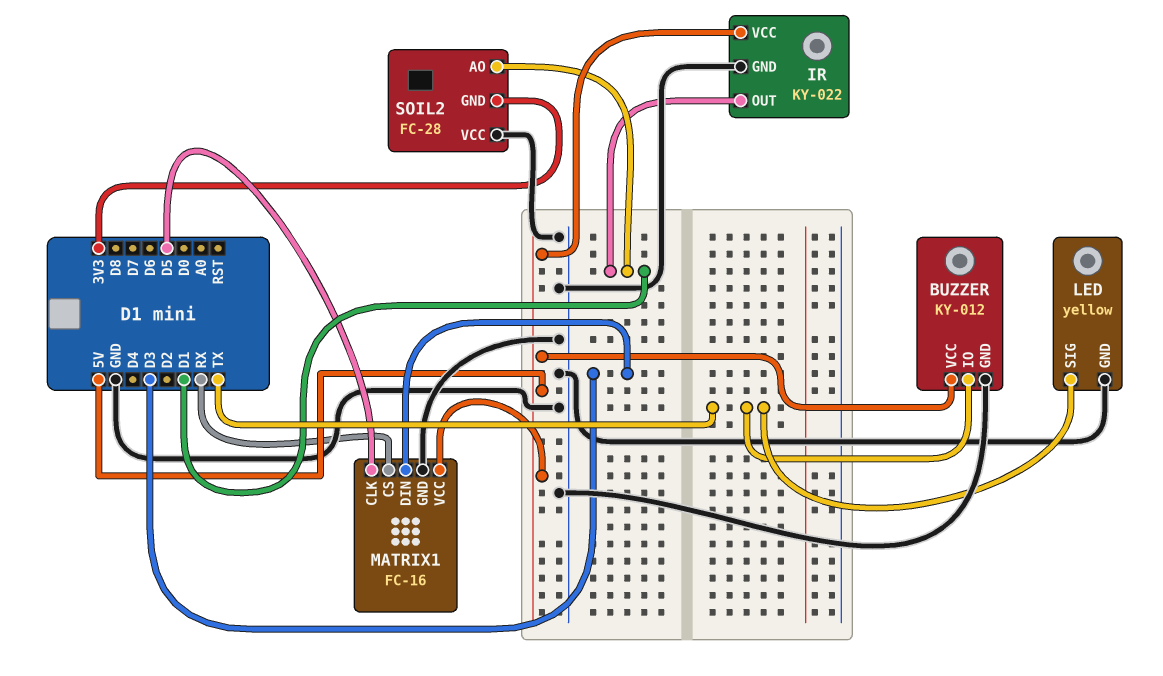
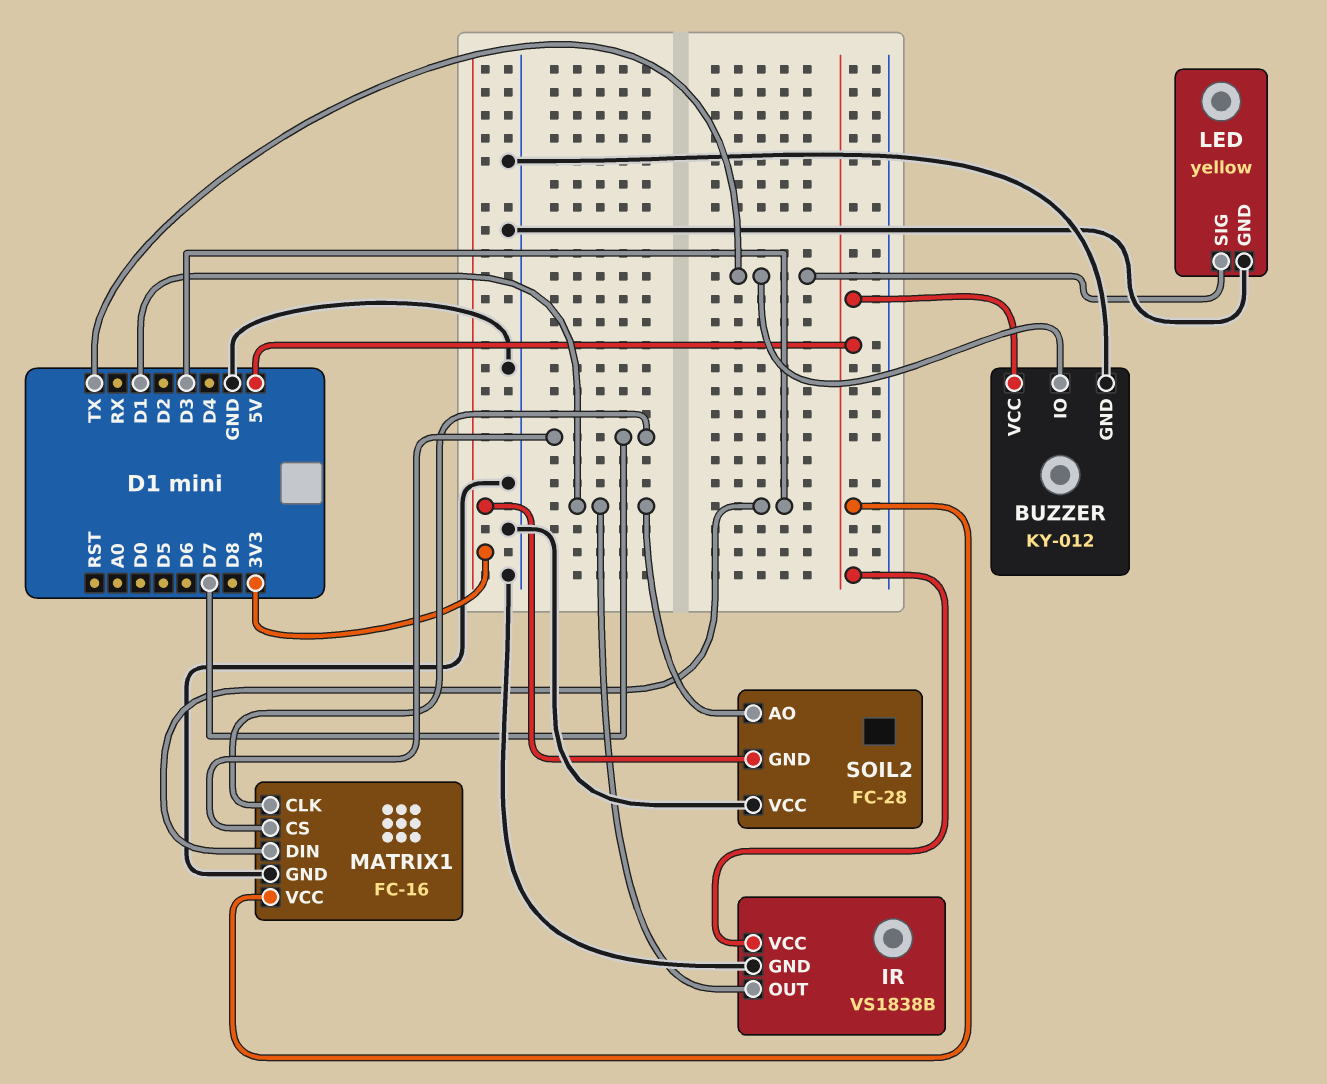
IR: KY-022 -> VS1838B
MATRIX1 pin CLK: D5 -> D7
MATRIX1 pin CS: RX -> D7

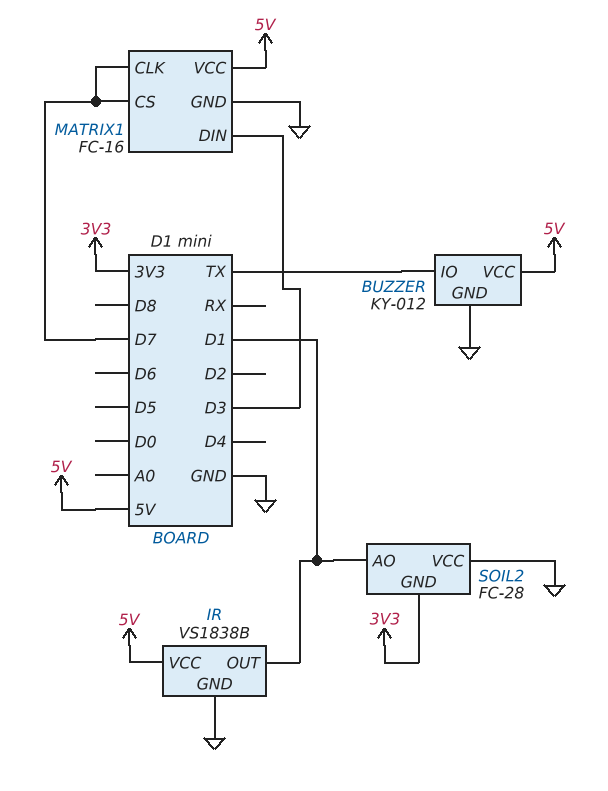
LED: yellow -> none
LED pin GND: GND -> none
LED pin SIG: TX -> none

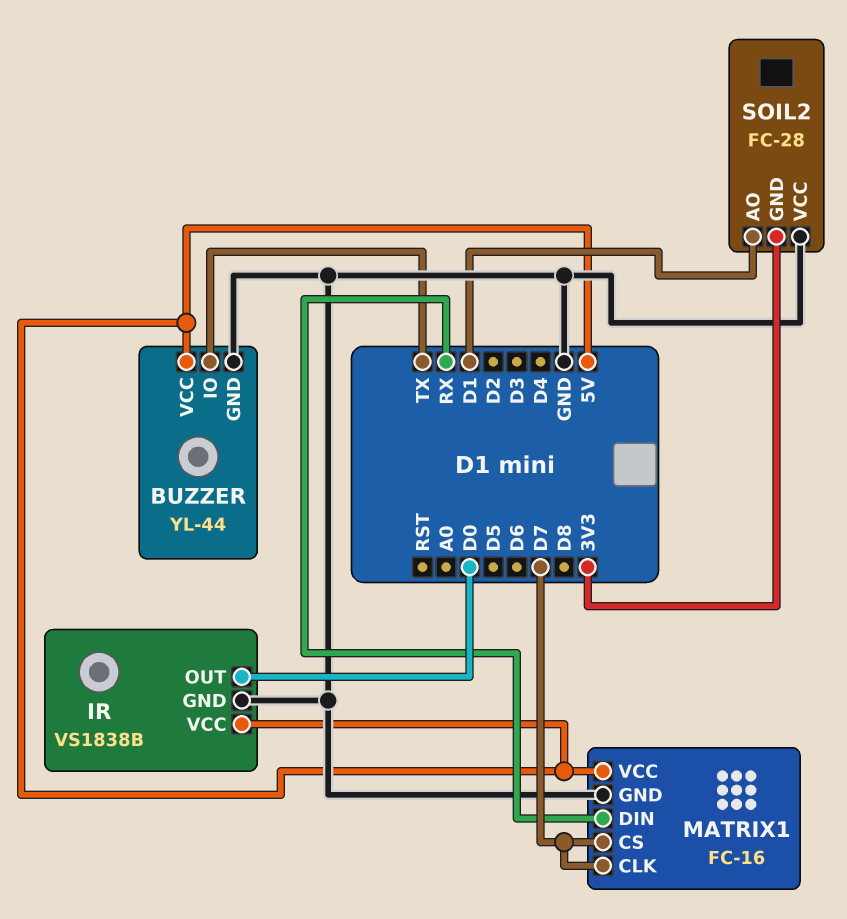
BUZZER: KY-012 -> YL-44
IR pin OUT: D1 -> D0
MATRIX1 pin DIN: D3 -> RX

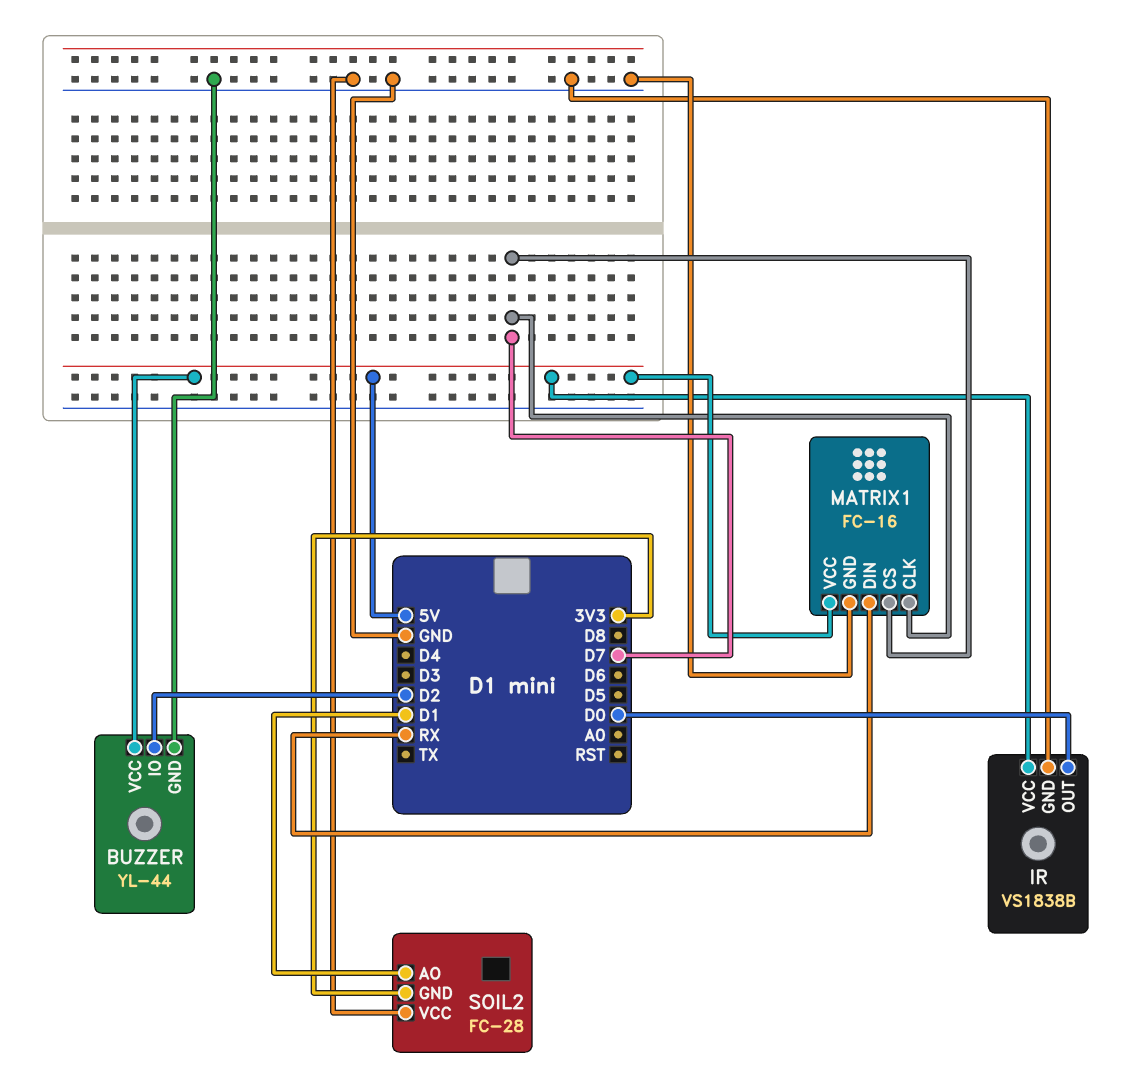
BUZZER pin IO: TX -> D2

